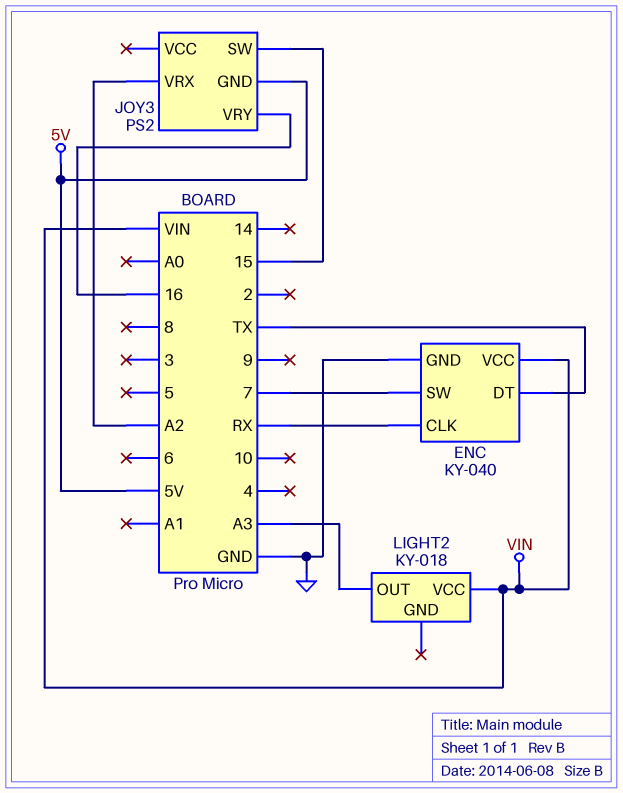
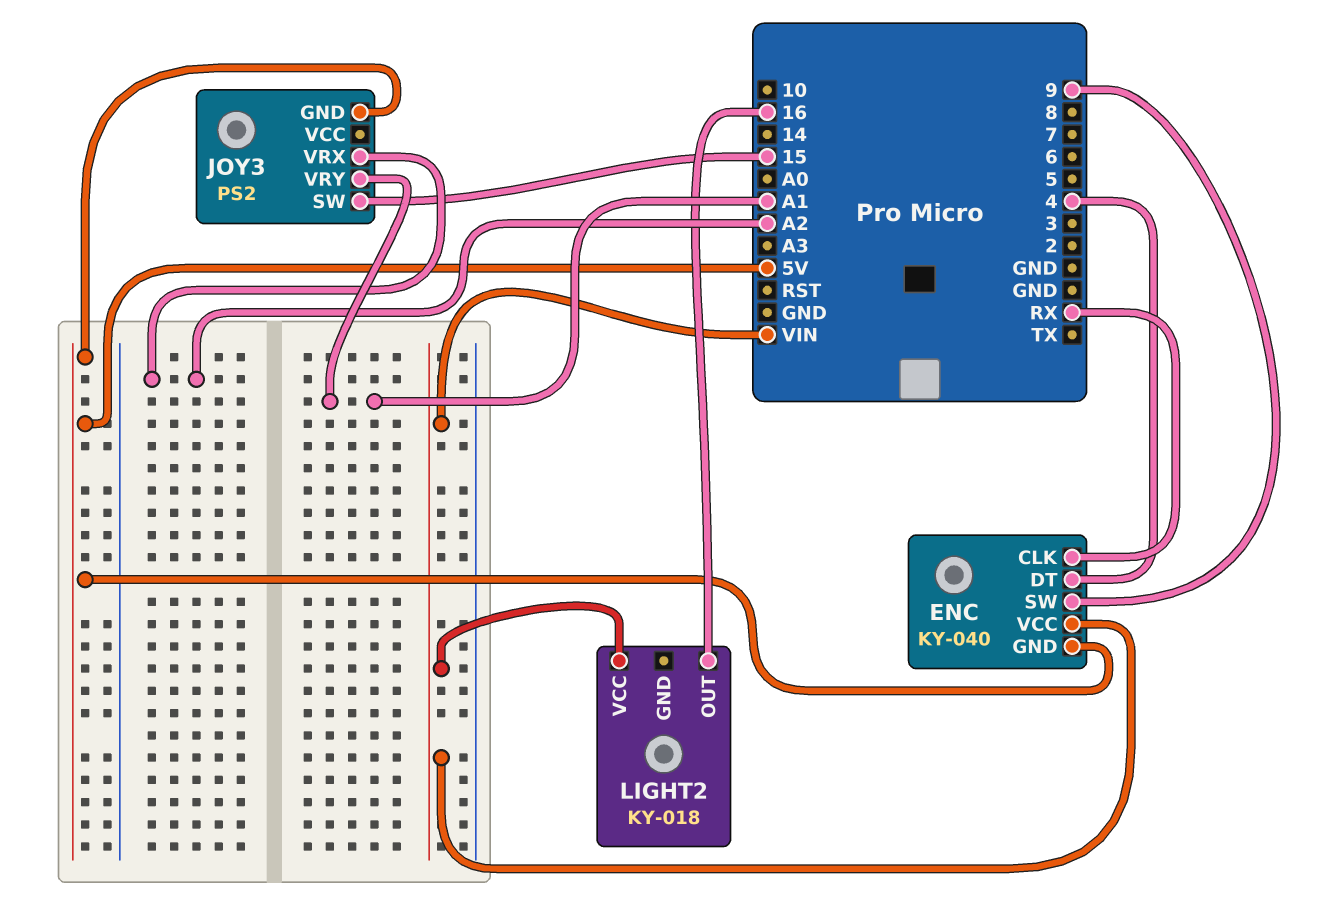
ENC pin DT: TX -> 4
ENC pin GND: GND -> 5V
ENC pin SW: 7 -> 9
JOY3 pin VRY: 16 -> A1
LIGHT2 pin OUT: A3 -> 16

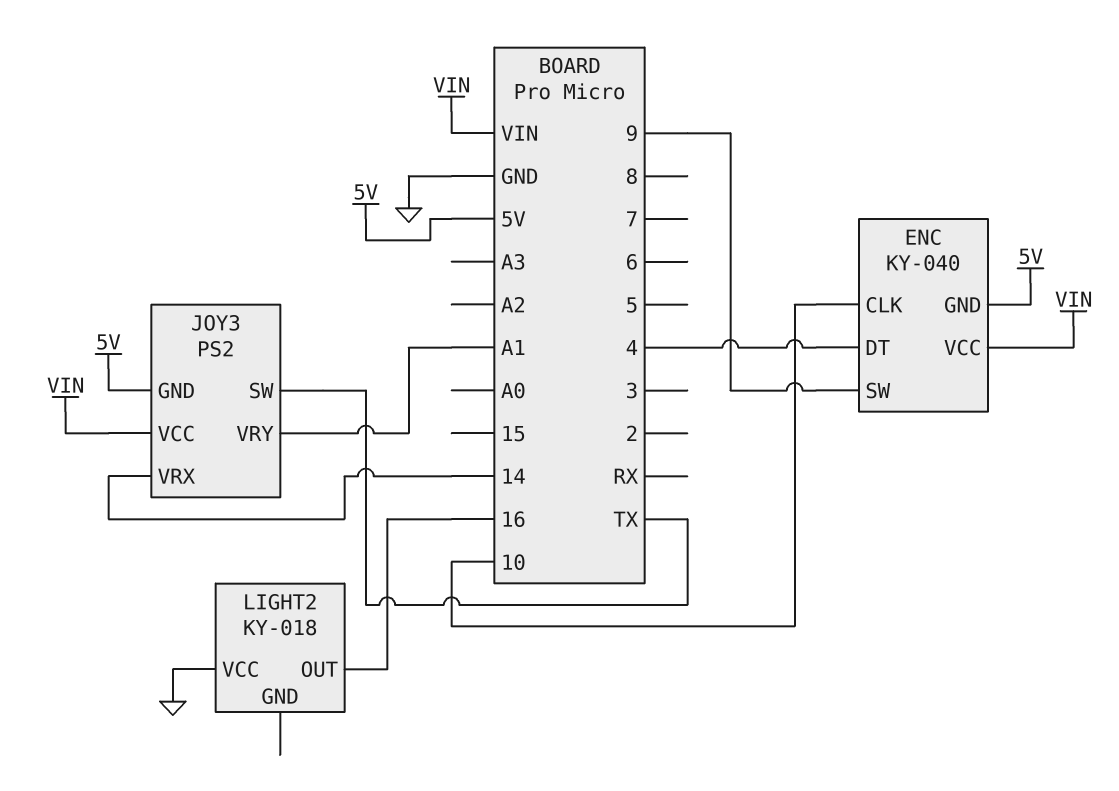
ENC pin CLK: RX -> 10
JOY3 pin SW: 15 -> TX
JOY3 pin VCC: none -> VIN
JOY3 pin VRX: A2 -> 14
LIGHT2 pin VCC: VIN -> GND

